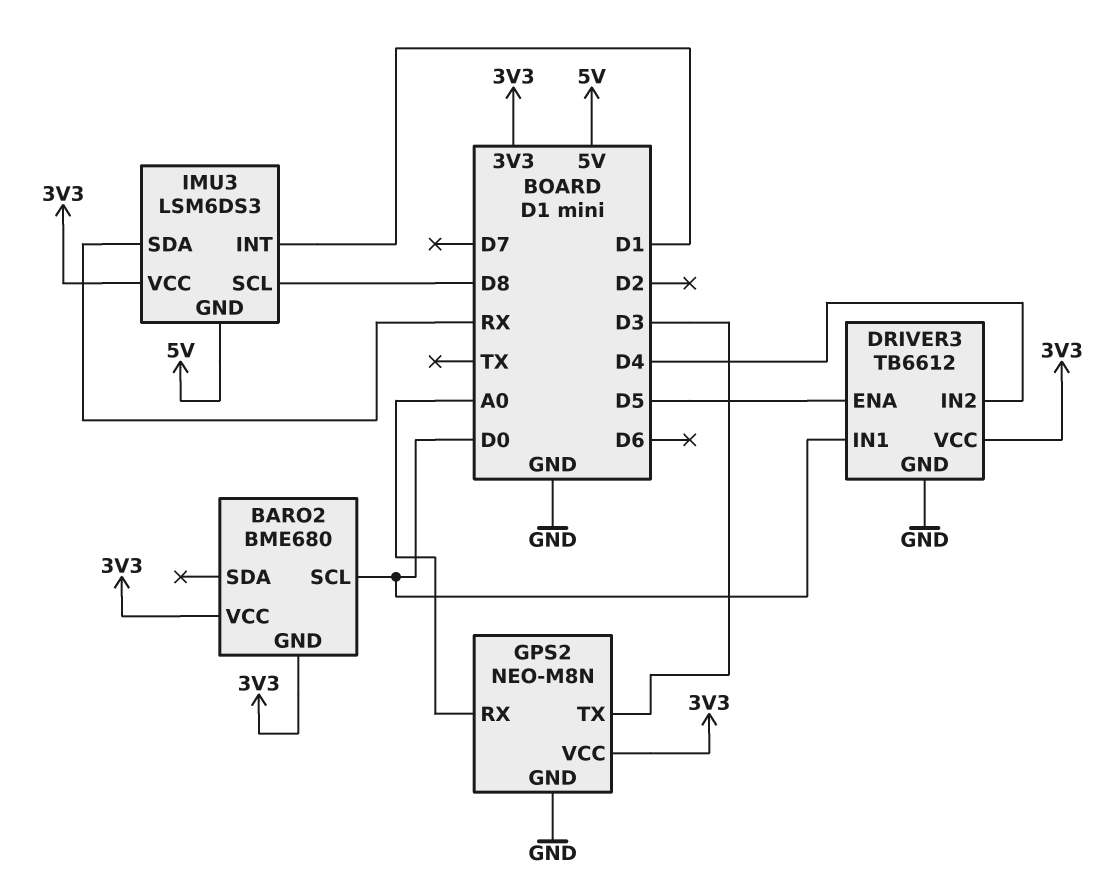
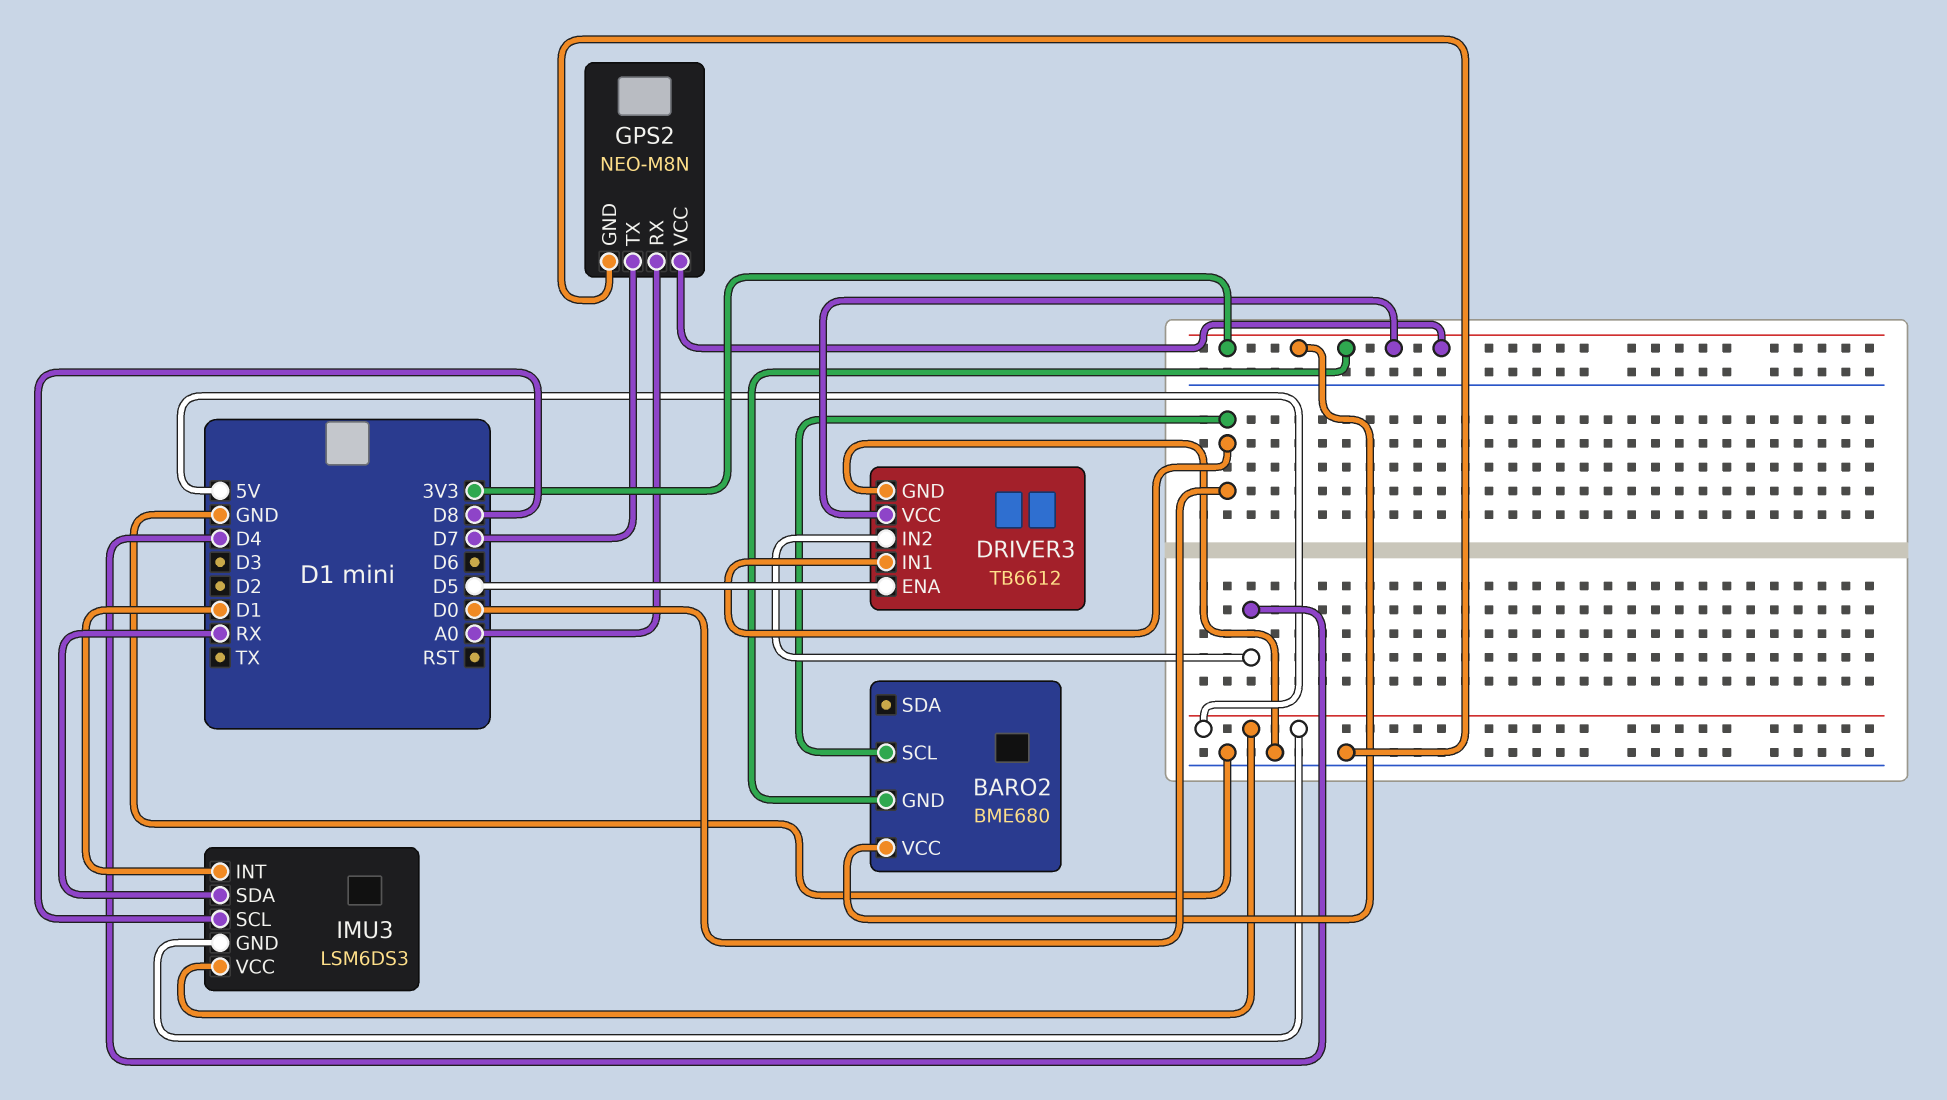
GPS2 pin TX: D3 -> D7
IMU3 pin VCC: 3V3 -> 5V

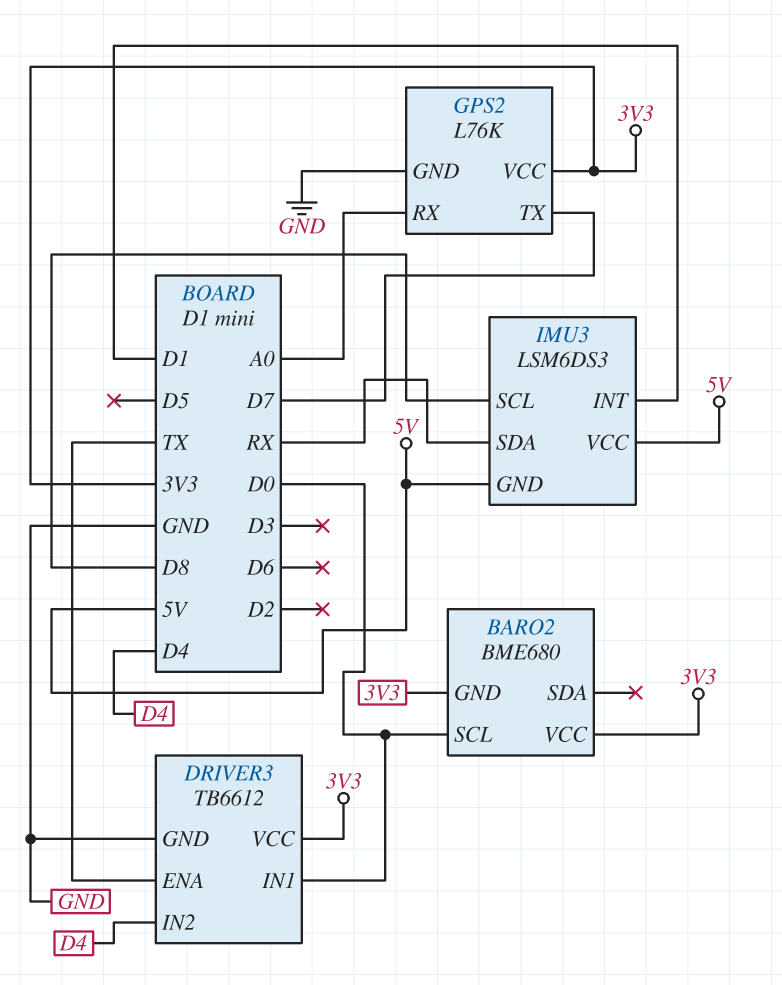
DRIVER3 pin ENA: D5 -> TX
GPS2: NEO-M8N -> L76K

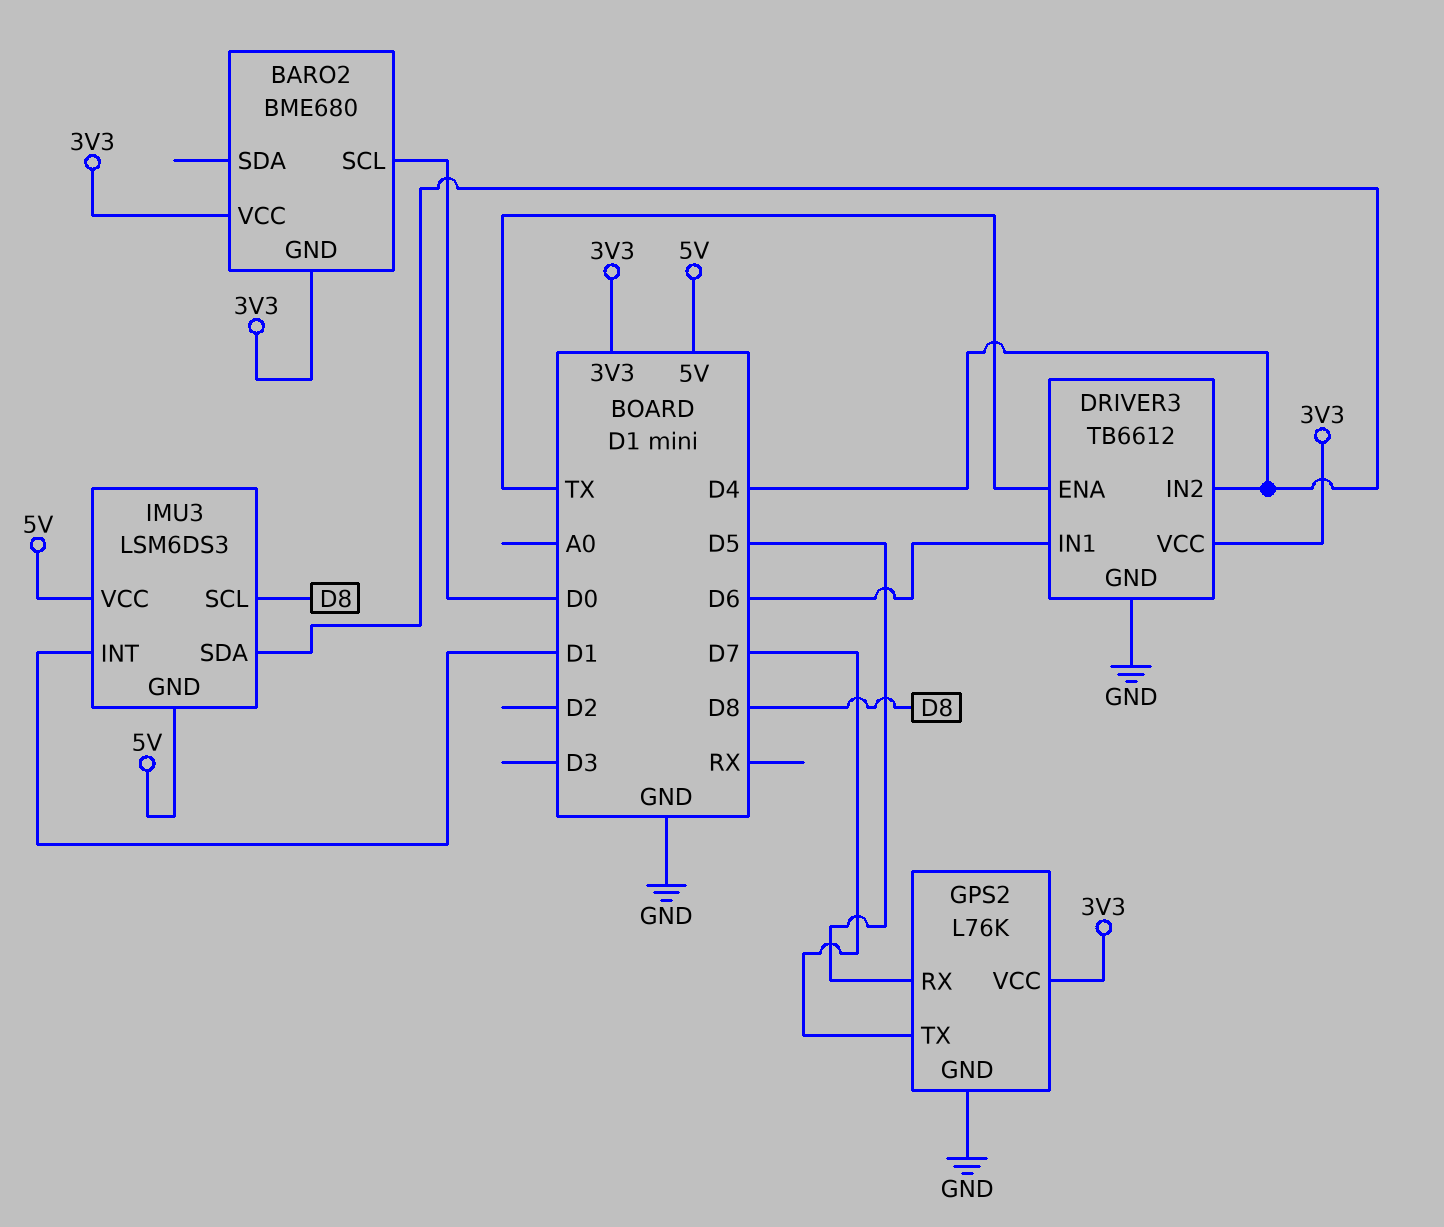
DRIVER3 pin IN1: D0 -> D6
GPS2 pin RX: A0 -> D5
IMU3 pin SDA: RX -> D4

